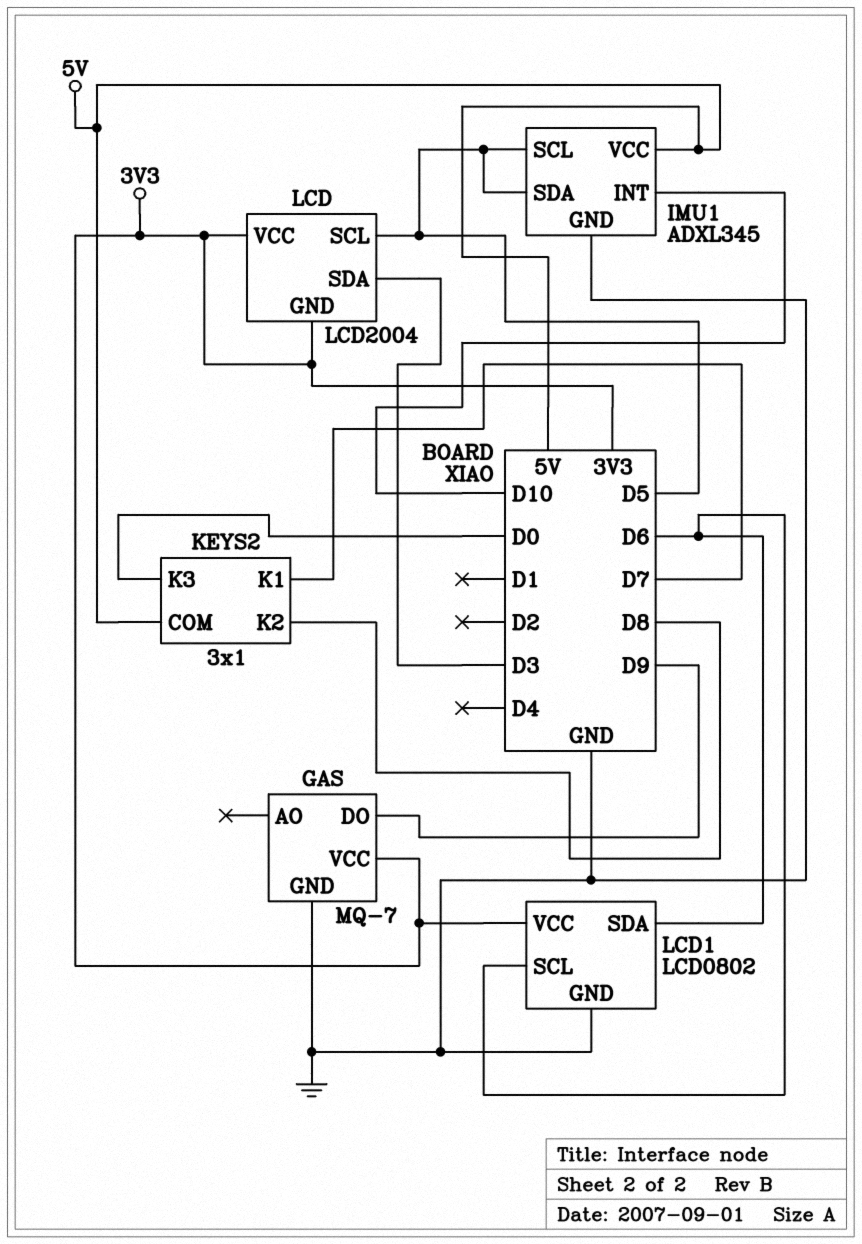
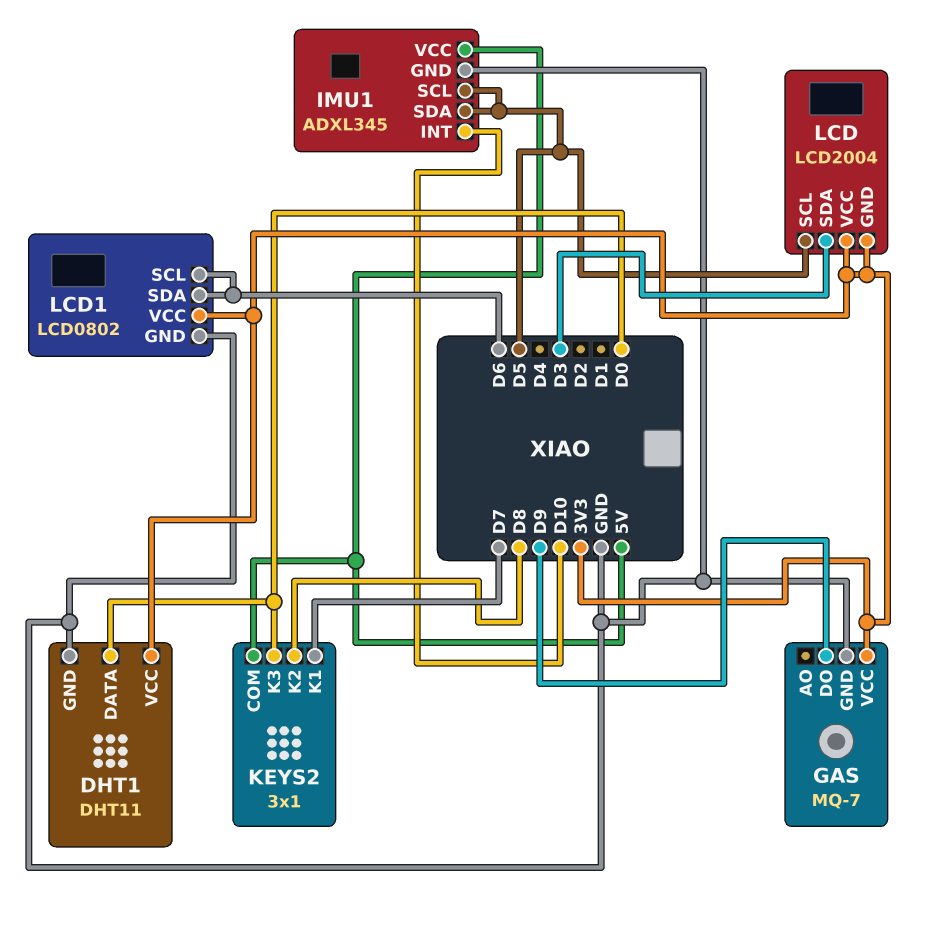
DHT1: none -> DHT11
DHT1 pin DATA: none -> D0
DHT1 pin GND: none -> GND
DHT1 pin VCC: none -> 3V3

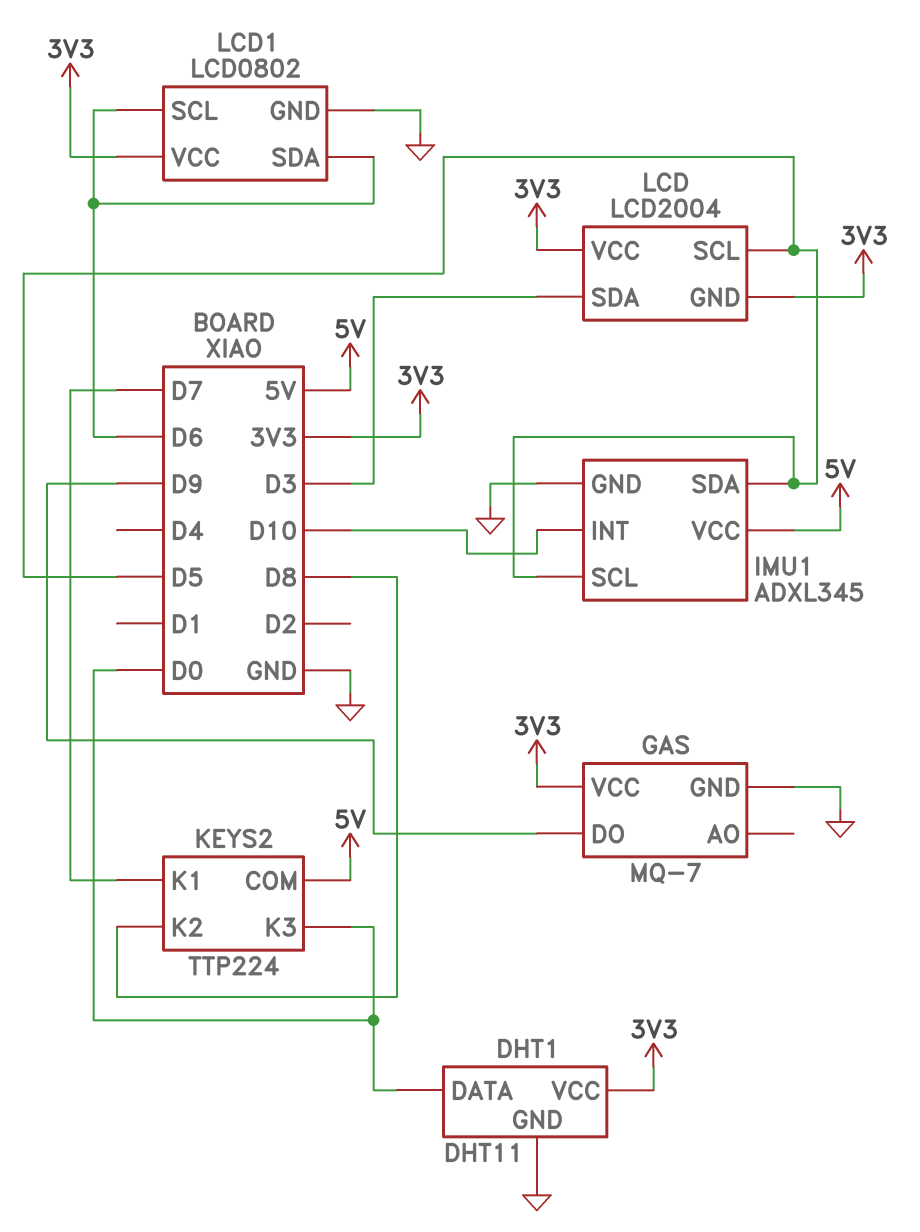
KEYS2: 3x1 -> TTP224

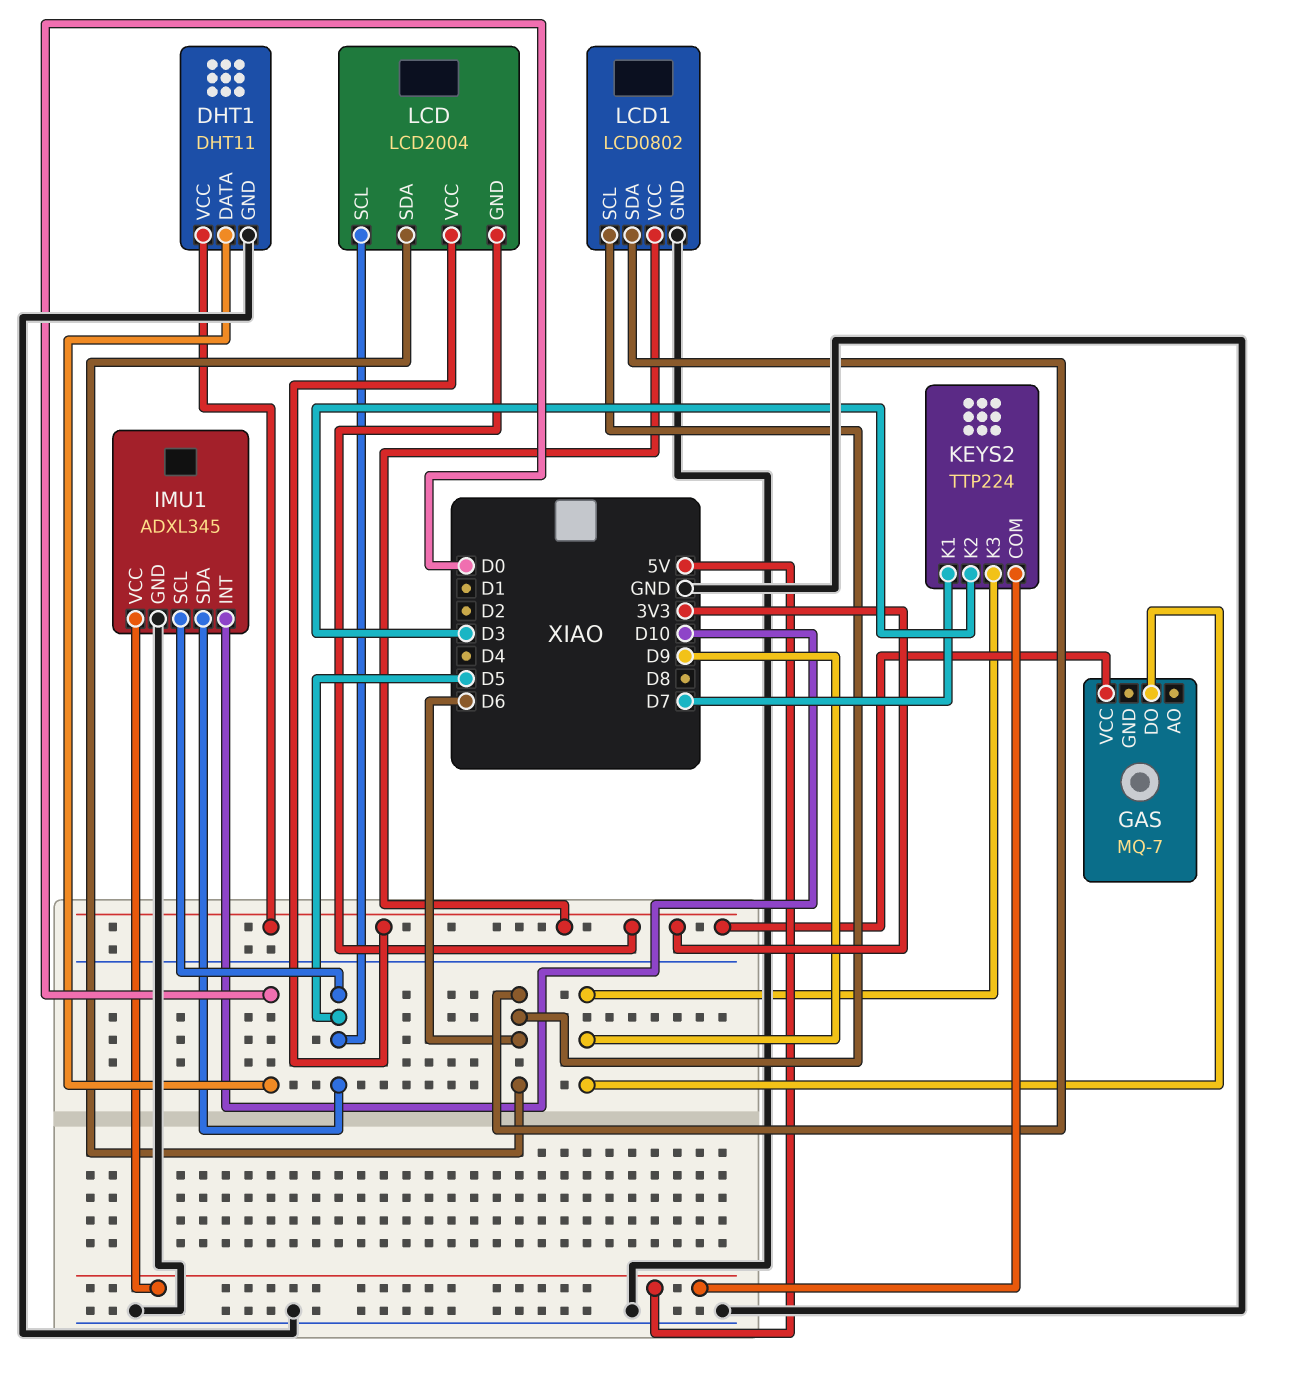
GAS pin GND: GND -> none
KEYS2 pin K2: D8 -> D3
KEYS2 pin K3: D0 -> D9
LCD pin SDA: D3 -> D6

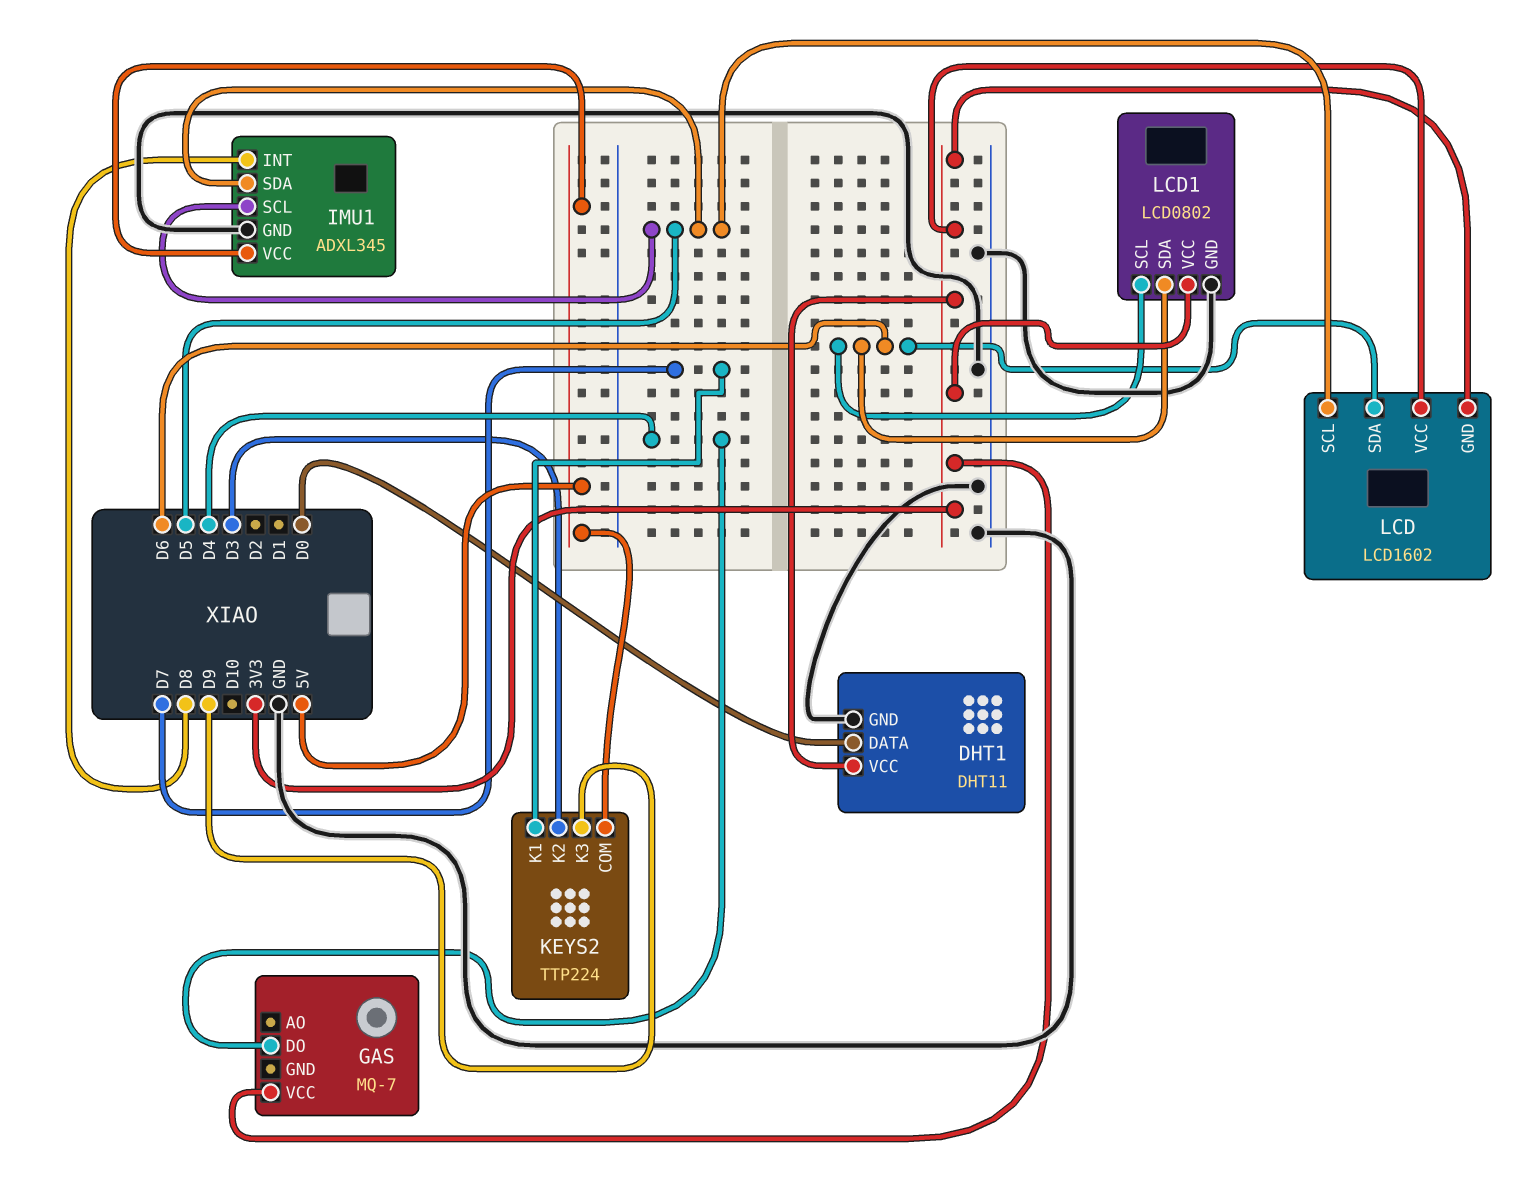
GAS pin DO: D9 -> D4
IMU1 pin INT: D10 -> D8
LCD: LCD2004 -> LCD1602

